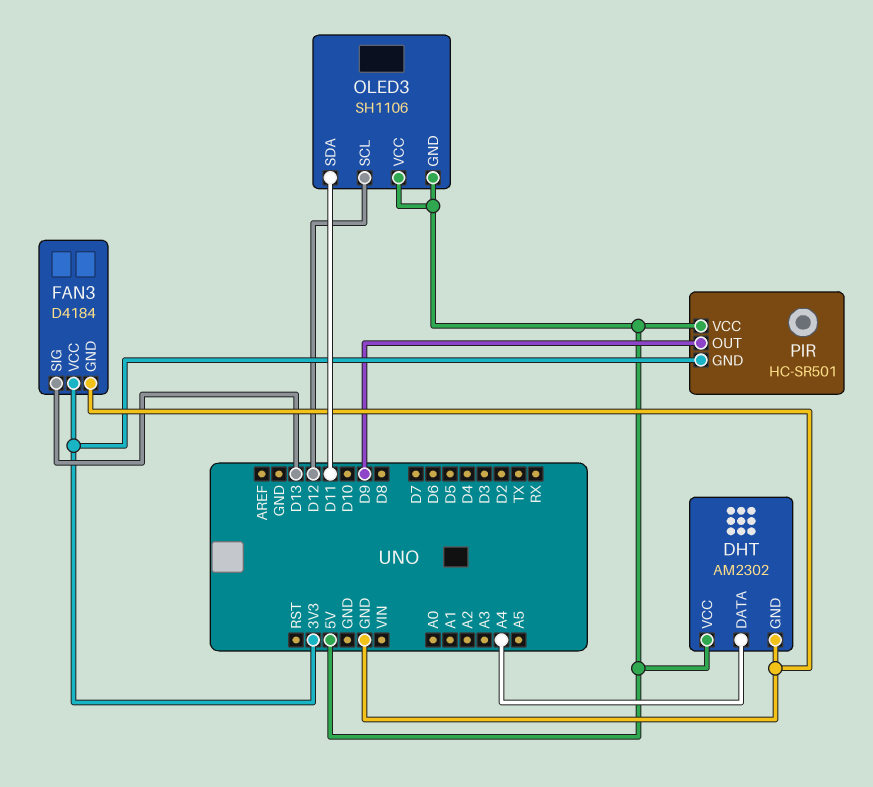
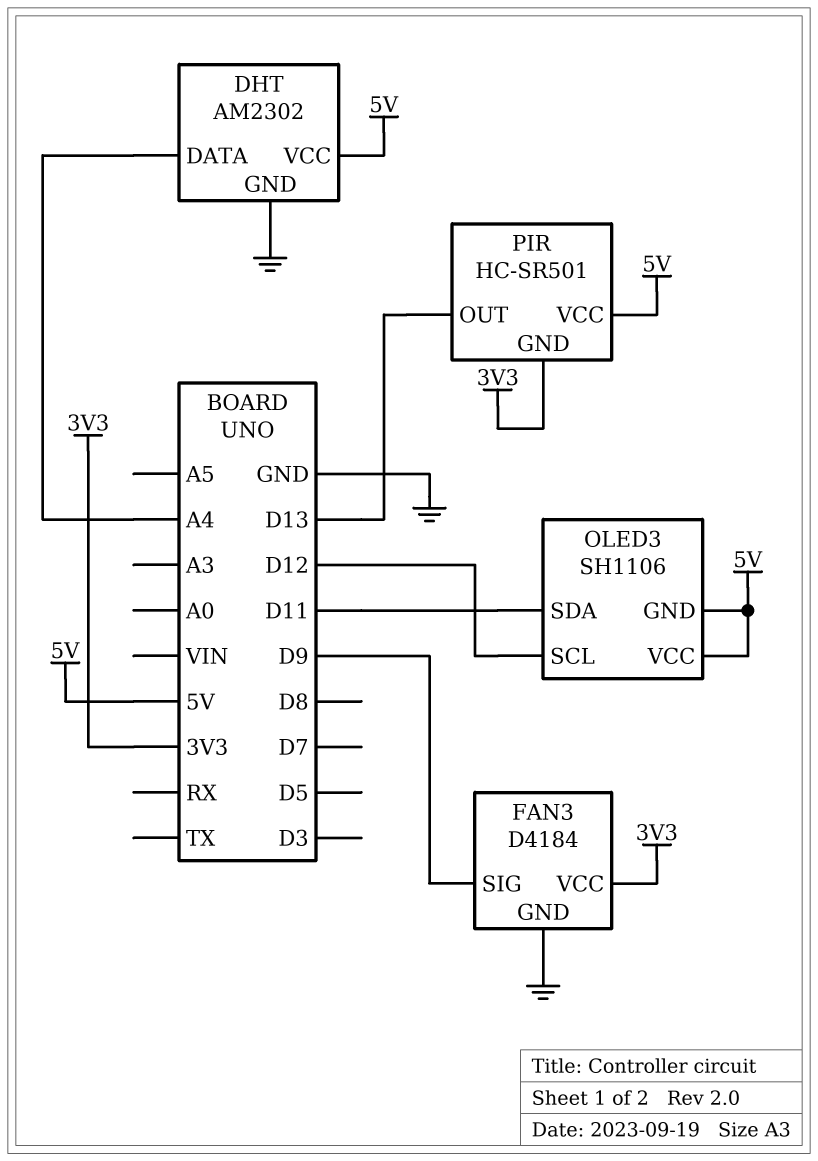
FAN3 pin SIG: D13 -> D9
PIR pin OUT: D9 -> D13

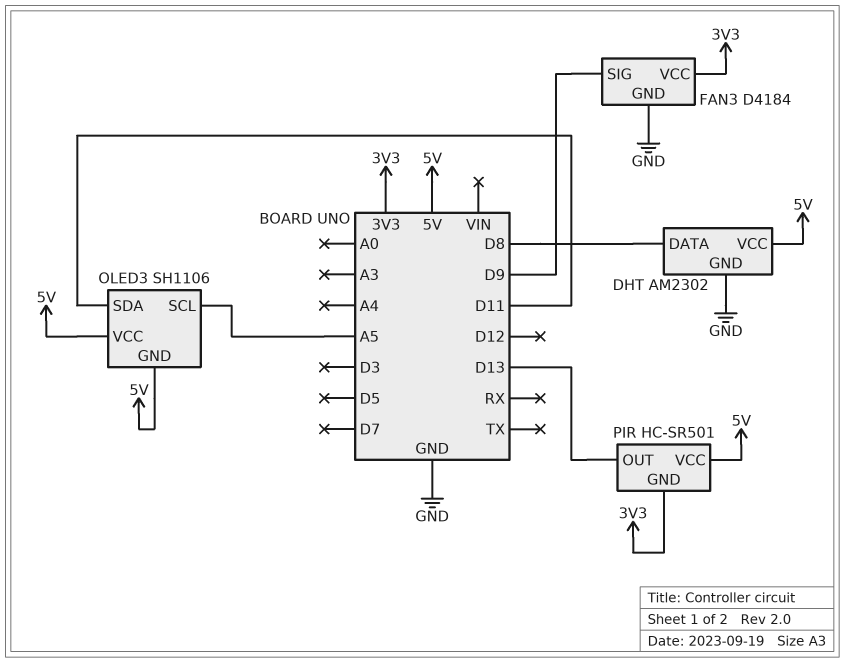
DHT pin DATA: A4 -> D8
OLED3 pin SCL: D12 -> A5

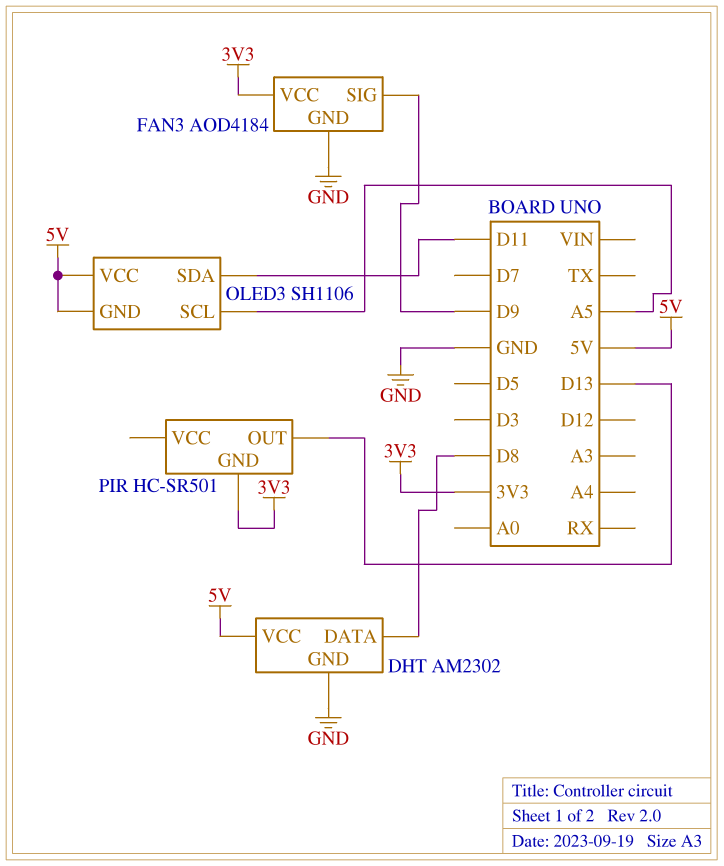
FAN3: D4184 -> AOD4184
PIR pin VCC: 5V -> none

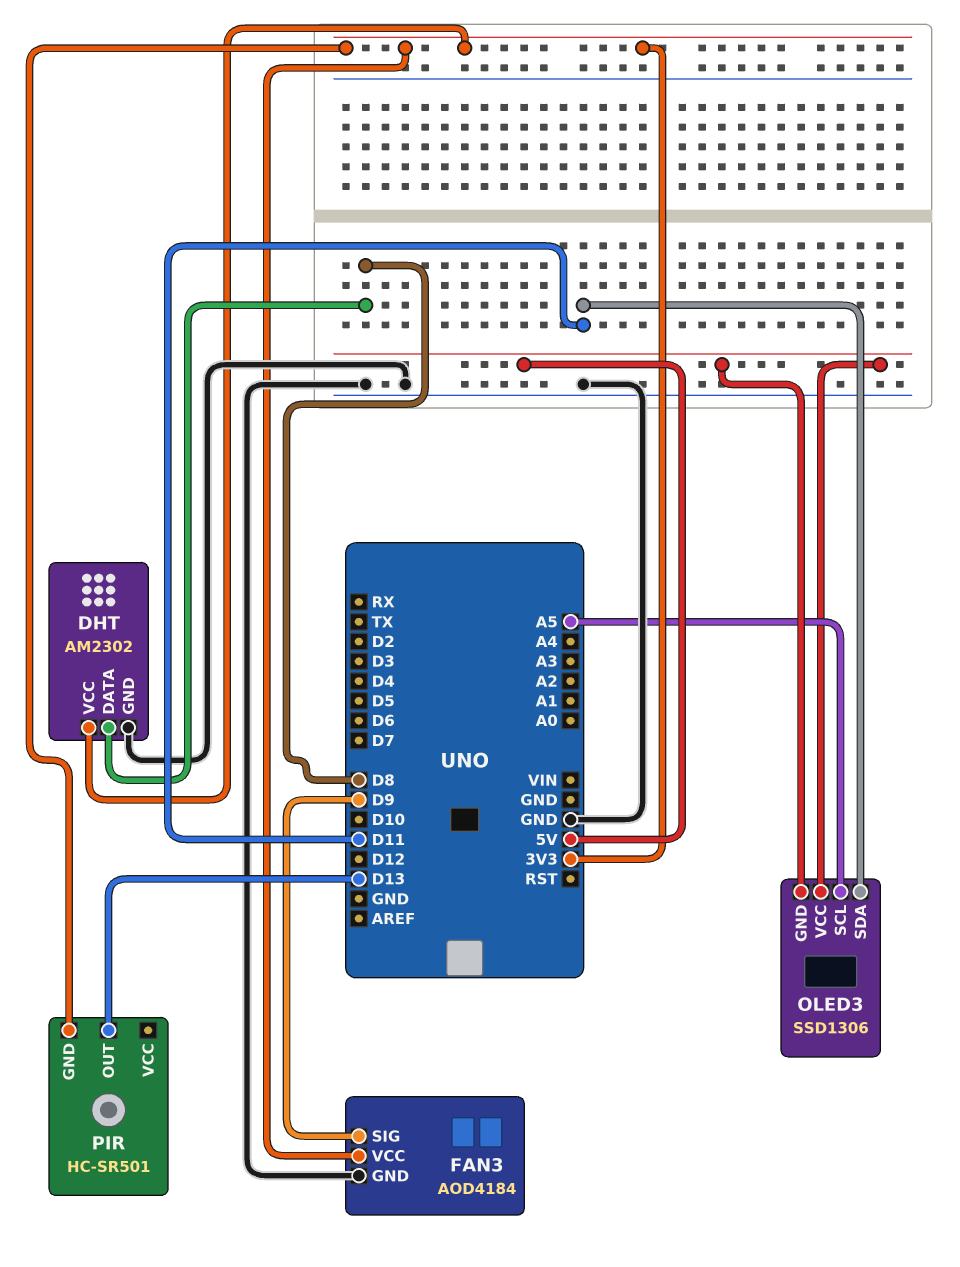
DHT pin VCC: 5V -> 3V3
OLED3: SH1106 -> SSD1306

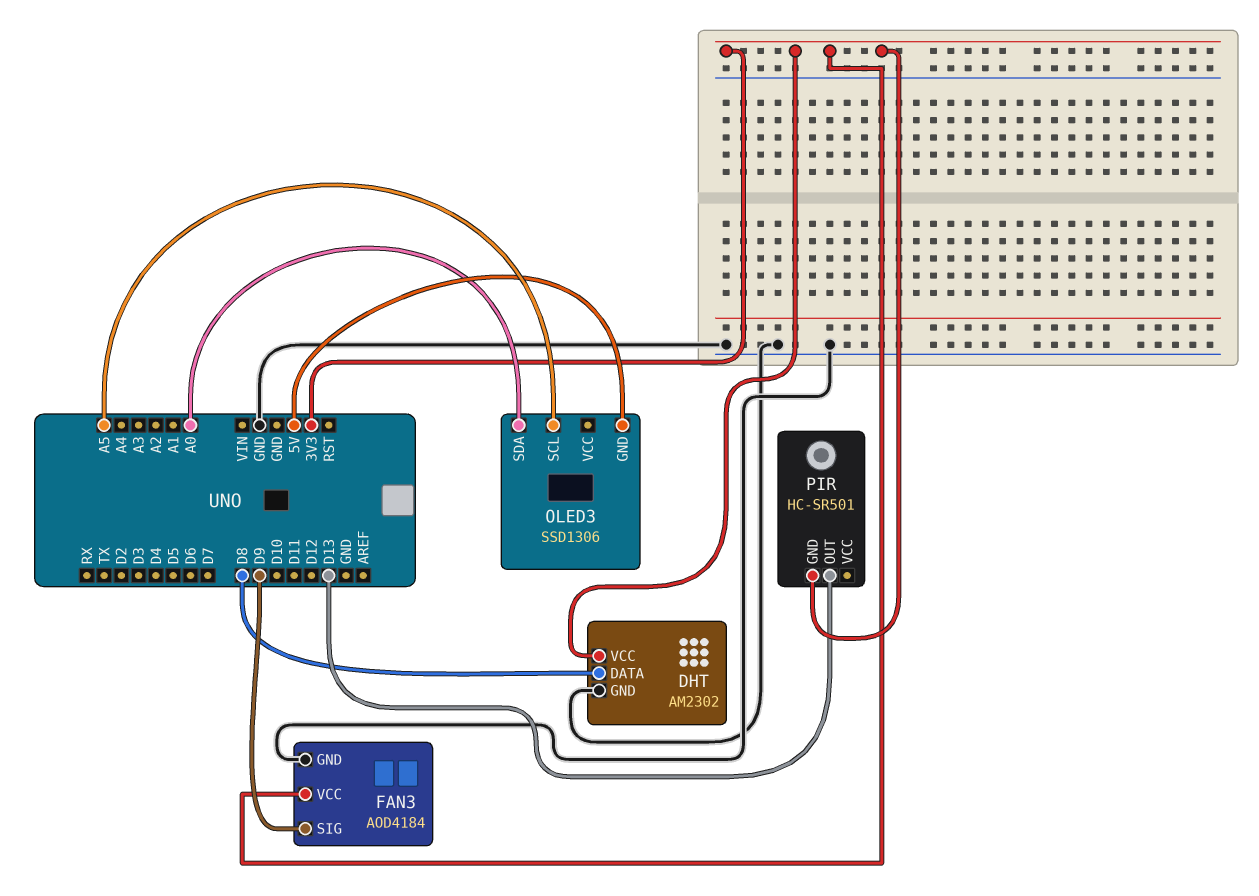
OLED3 pin SDA: D11 -> A0
OLED3 pin VCC: 5V -> none

